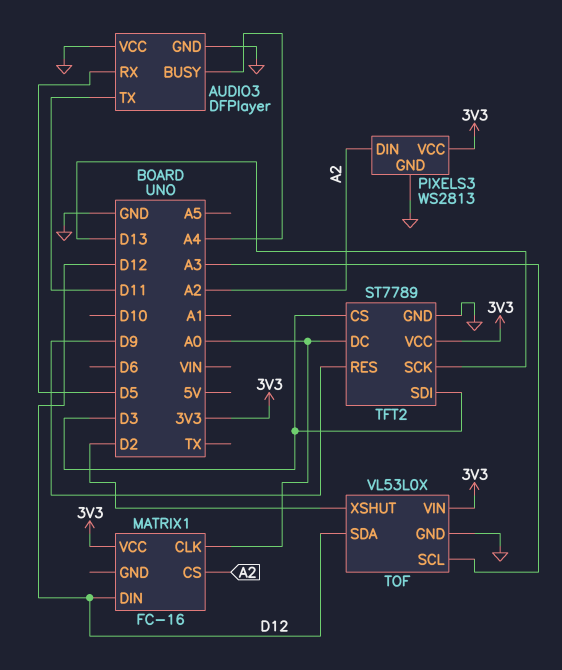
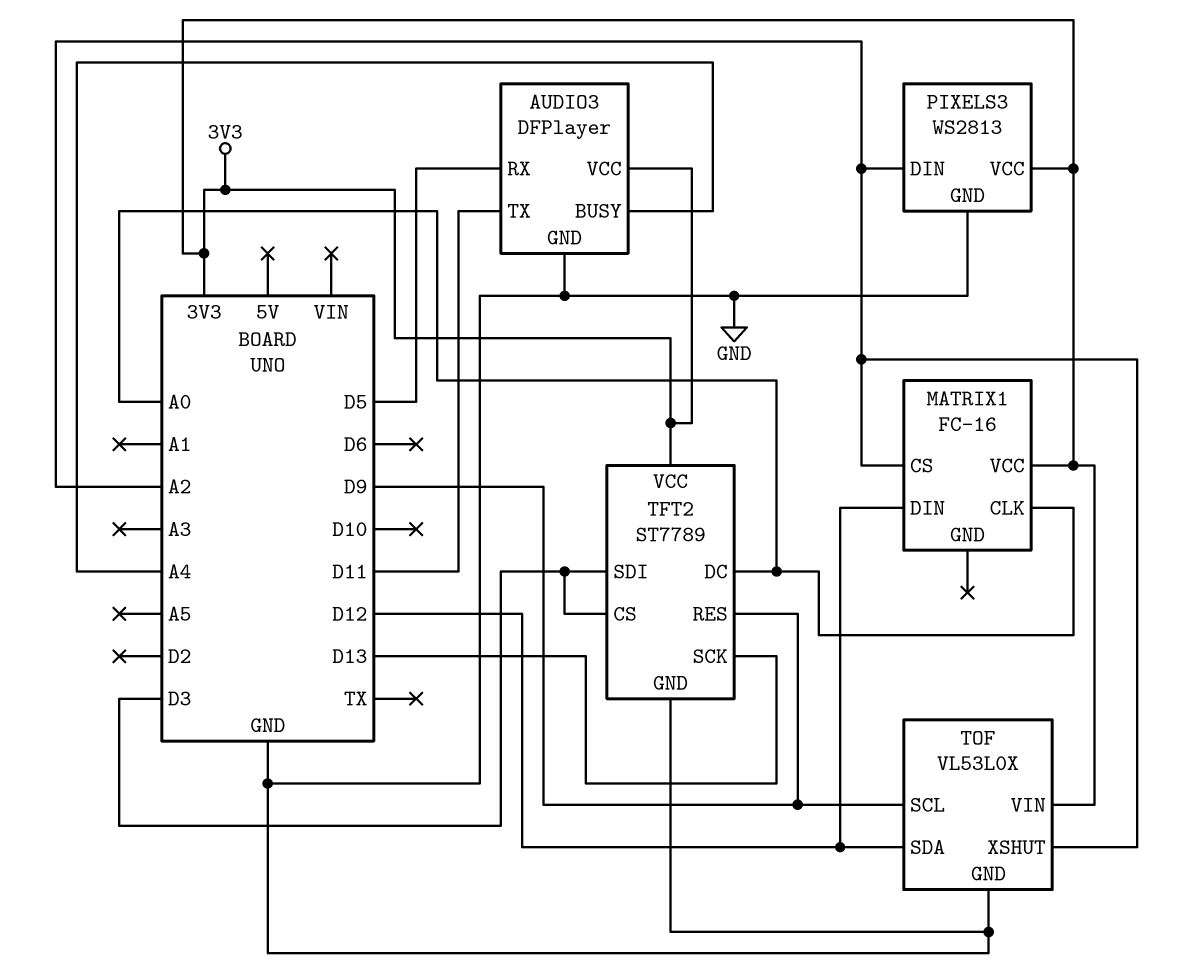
AUDIO3 pin VCC: GND -> 3V3
TOF pin SCL: A3 -> D9
TOF pin XSHUT: D2 -> A2

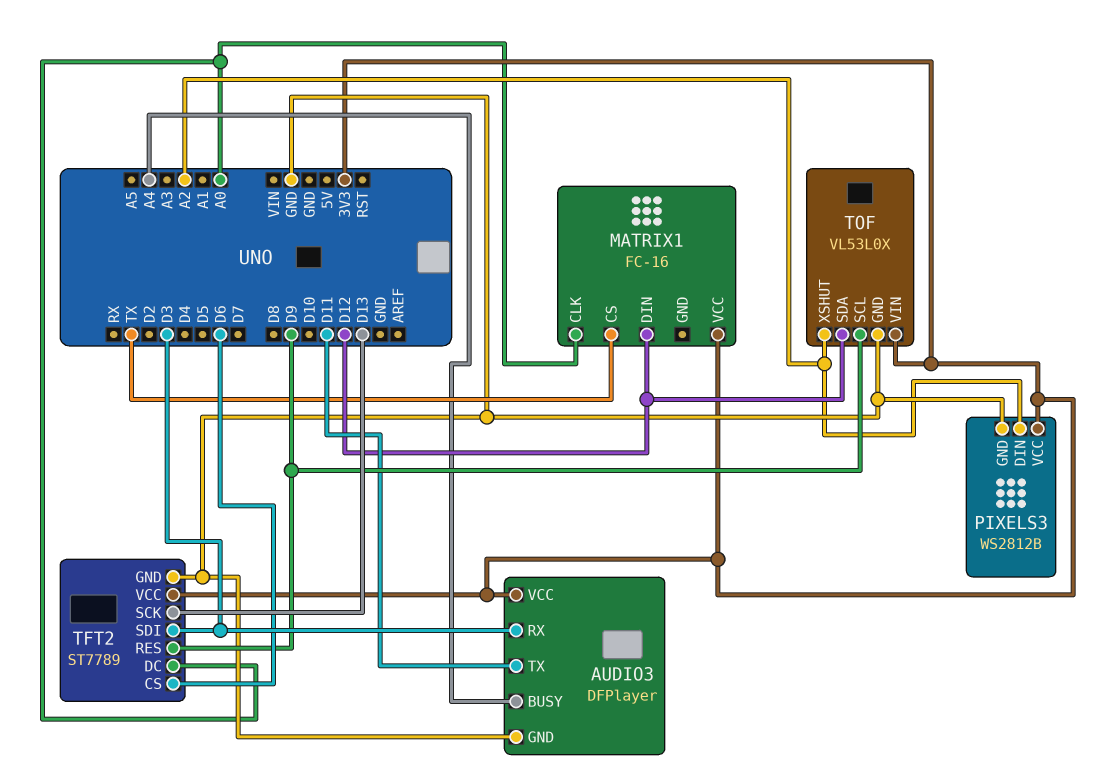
AUDIO3 pin RX: D5 -> D3
MATRIX1 pin CS: A2 -> TX
PIXELS3: WS2813 -> WS2812B
TFT2 pin CS: D3 -> D6

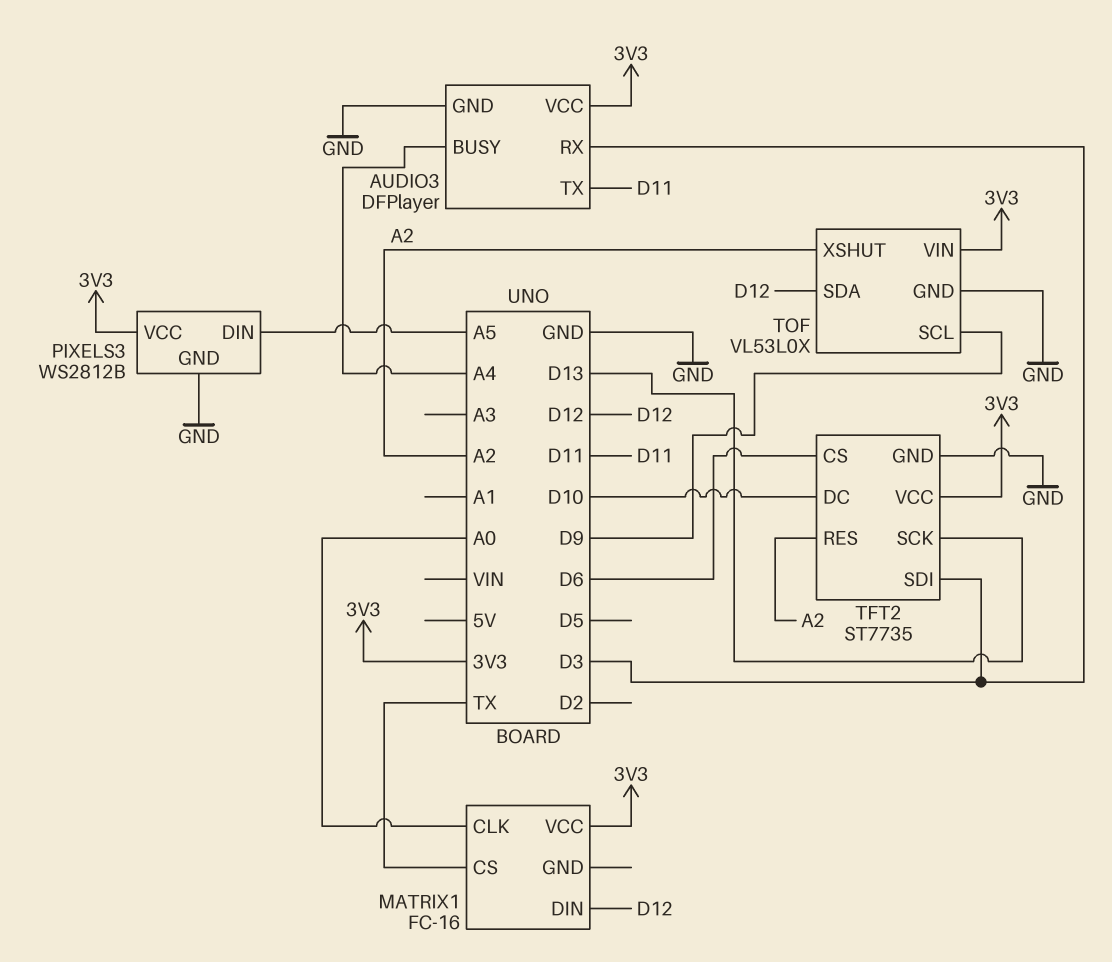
PIXELS3 pin DIN: A2 -> A5
TFT2: ST7789 -> ST7735
TFT2 pin DC: A0 -> D10
TFT2 pin RES: D9 -> A2

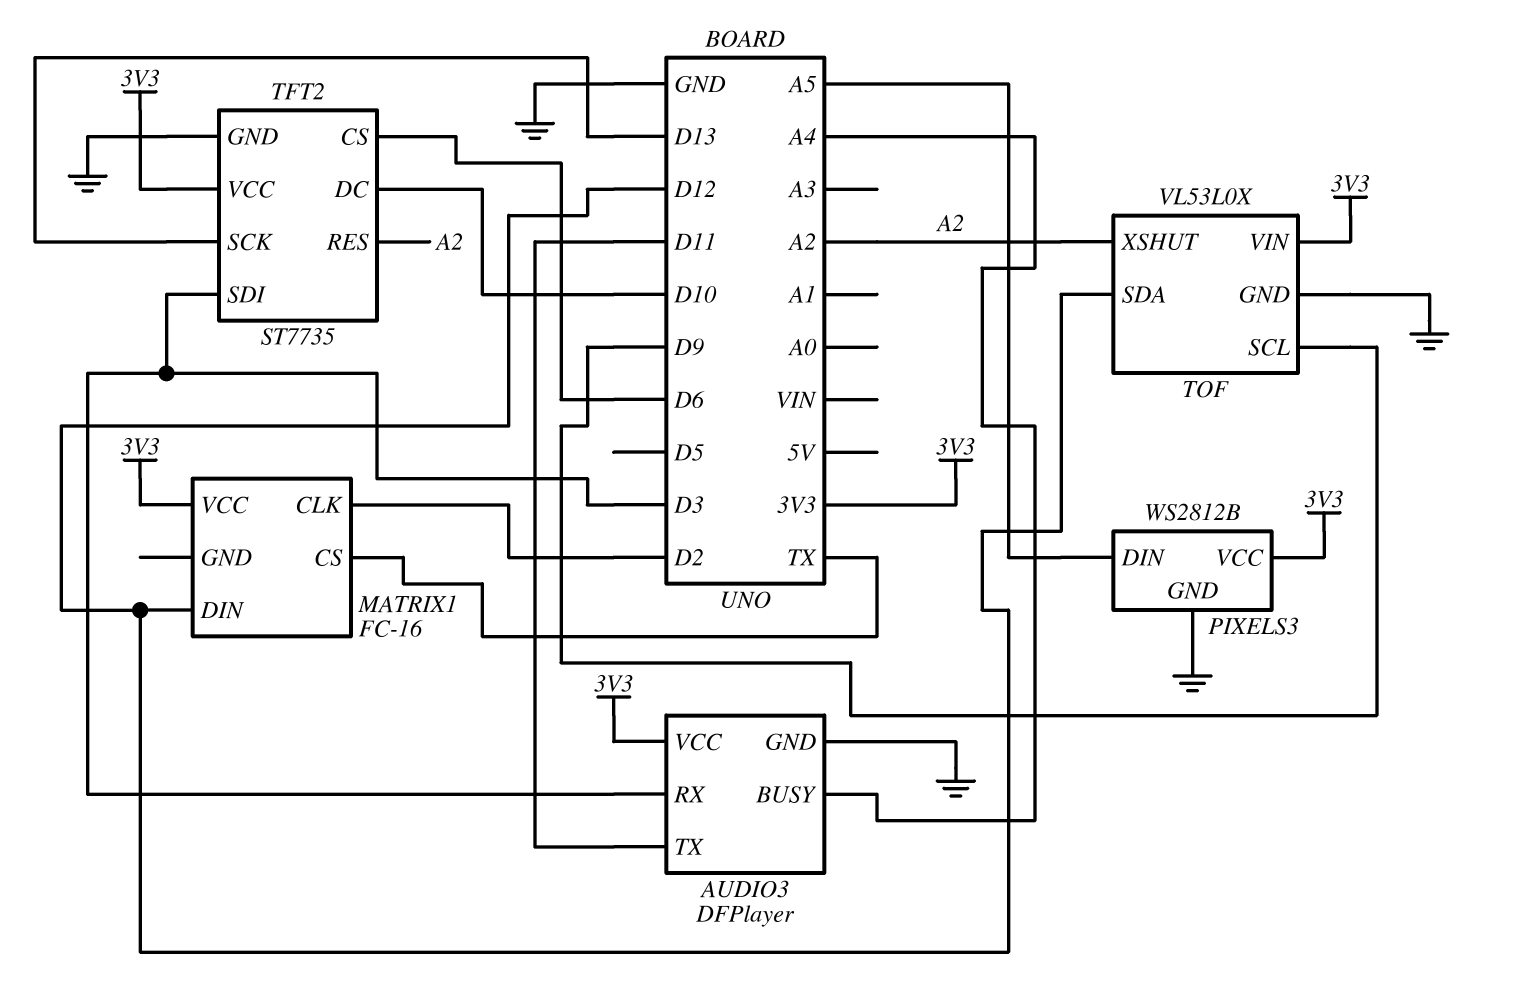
MATRIX1 pin CLK: A0 -> D2

